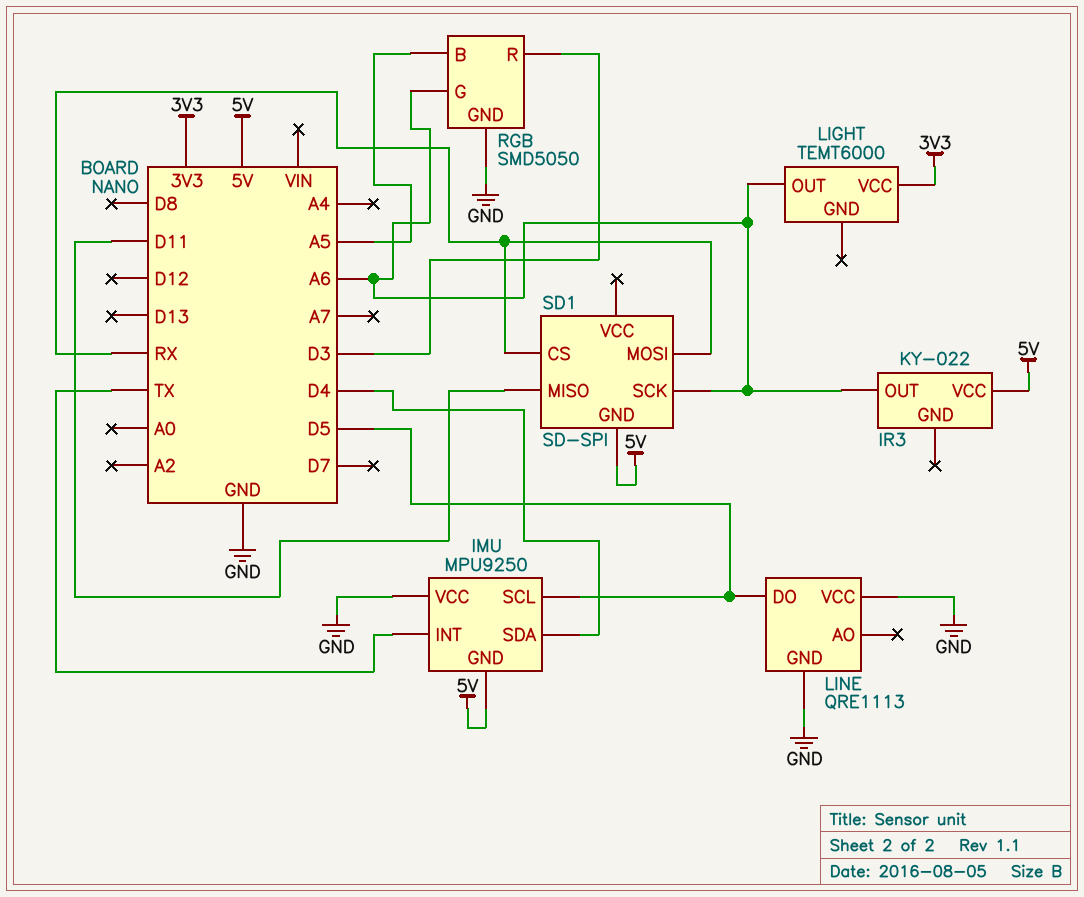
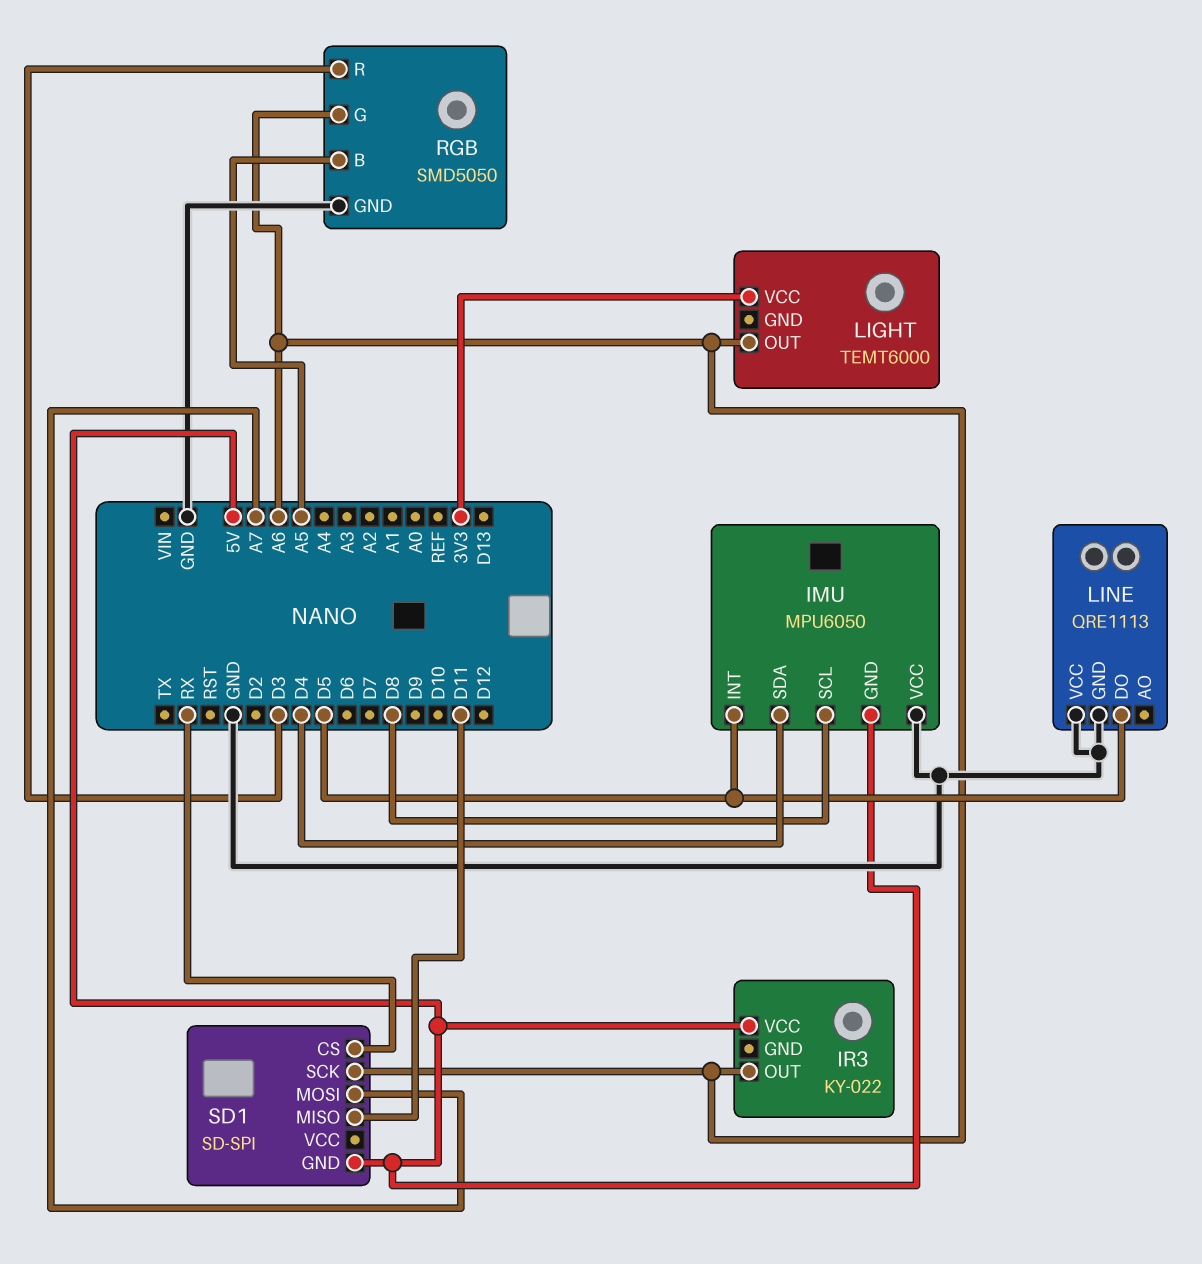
IMU: MPU9250 -> MPU6050
IMU pin INT: TX -> D5
IMU pin SCL: D5 -> D8
SD1 pin MOSI: RX -> A7

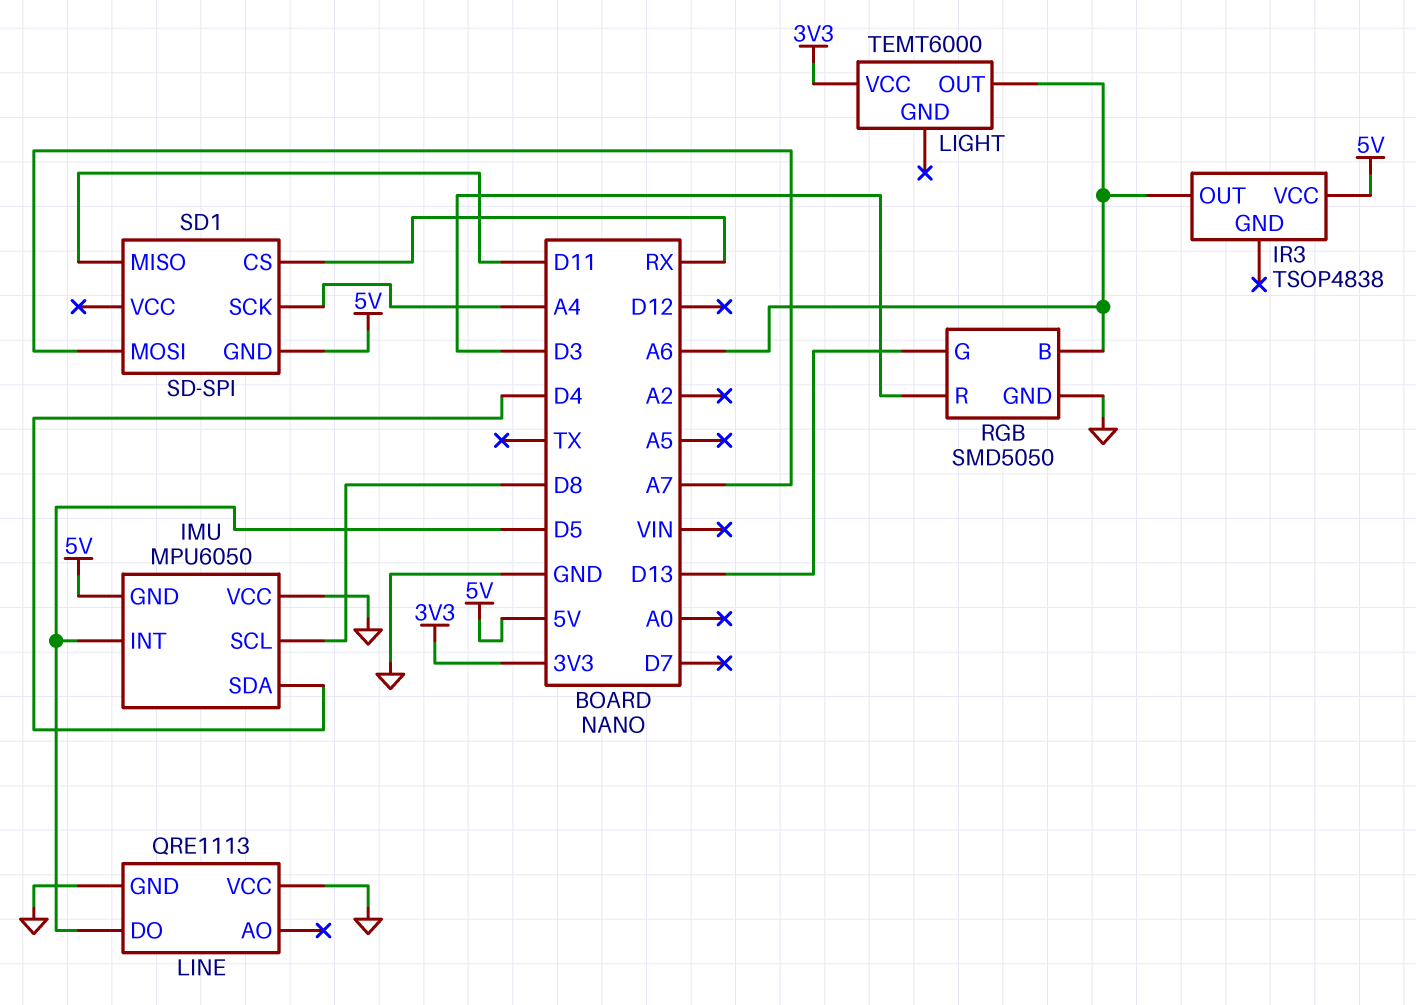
IR3: KY-022 -> TSOP4838
RGB pin B: A5 -> A6
RGB pin G: A6 -> D13
SD1 pin SCK: A6 -> A4

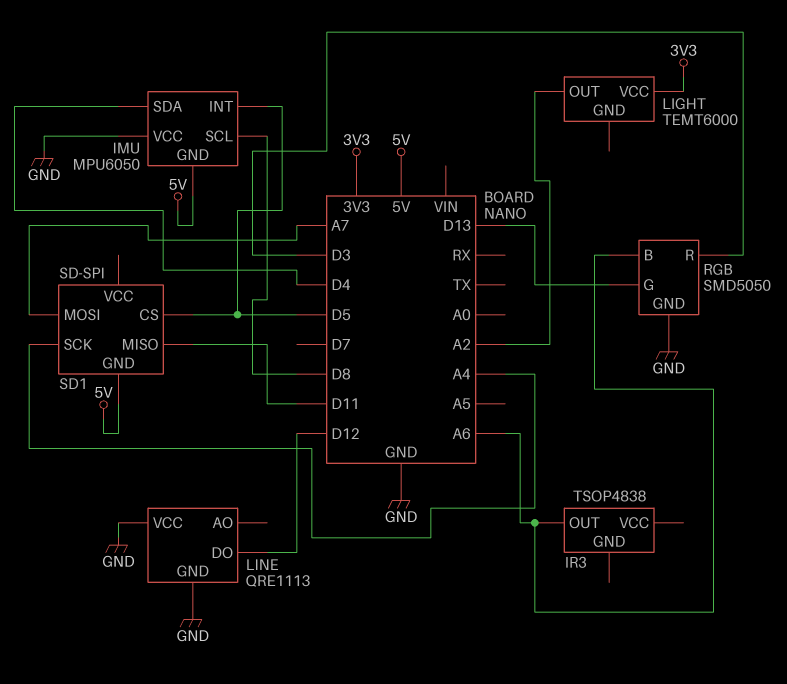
IR3 pin VCC: 5V -> none
LIGHT pin OUT: A6 -> A2
LINE pin DO: D5 -> D12
SD1 pin CS: RX -> D5

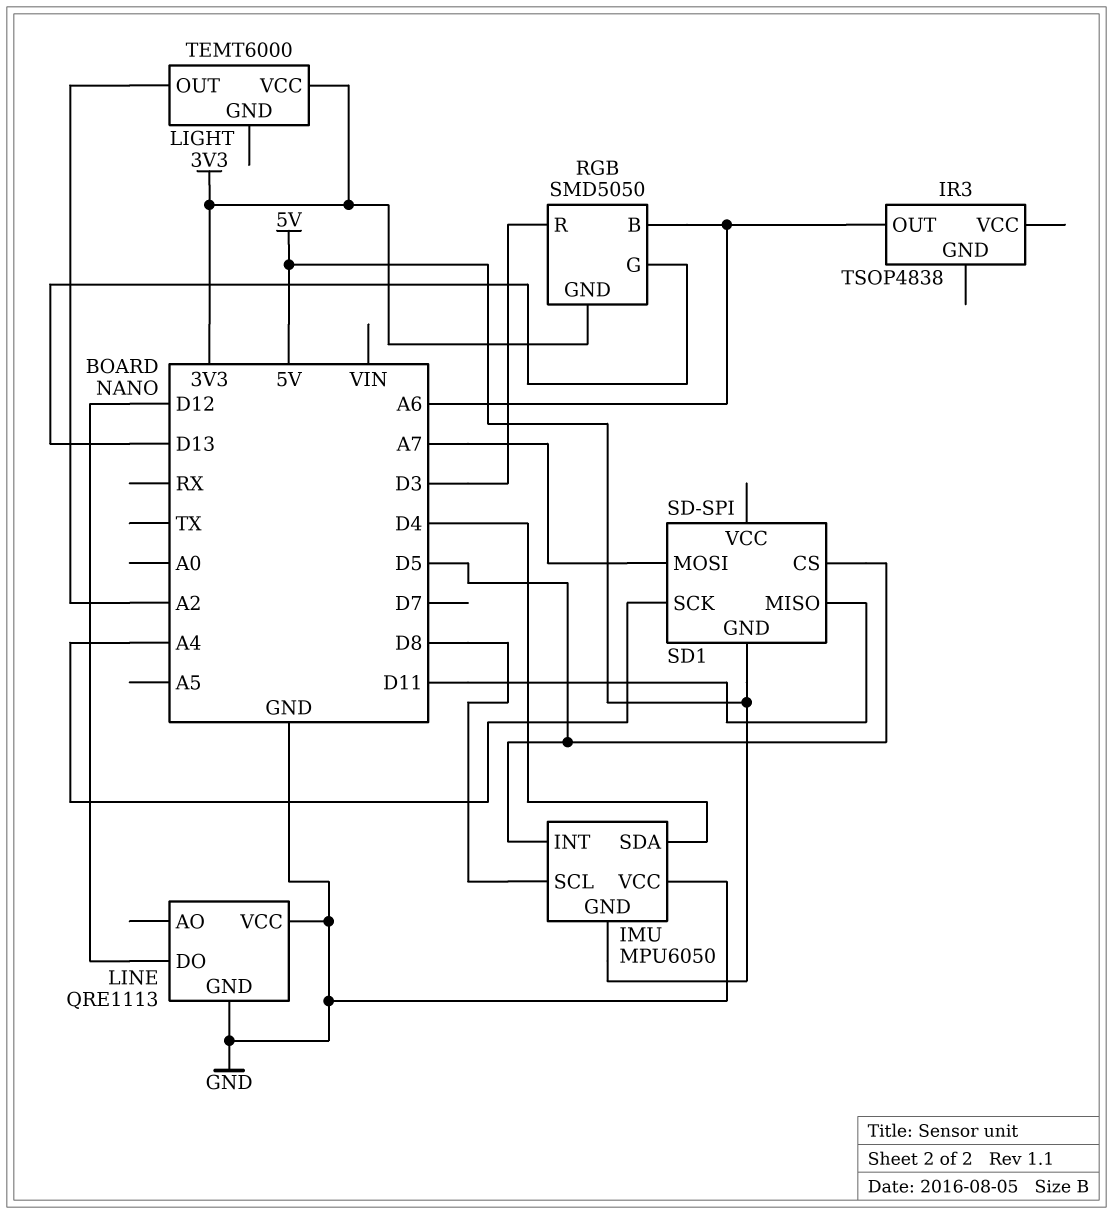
RGB pin GND: GND -> 3V3

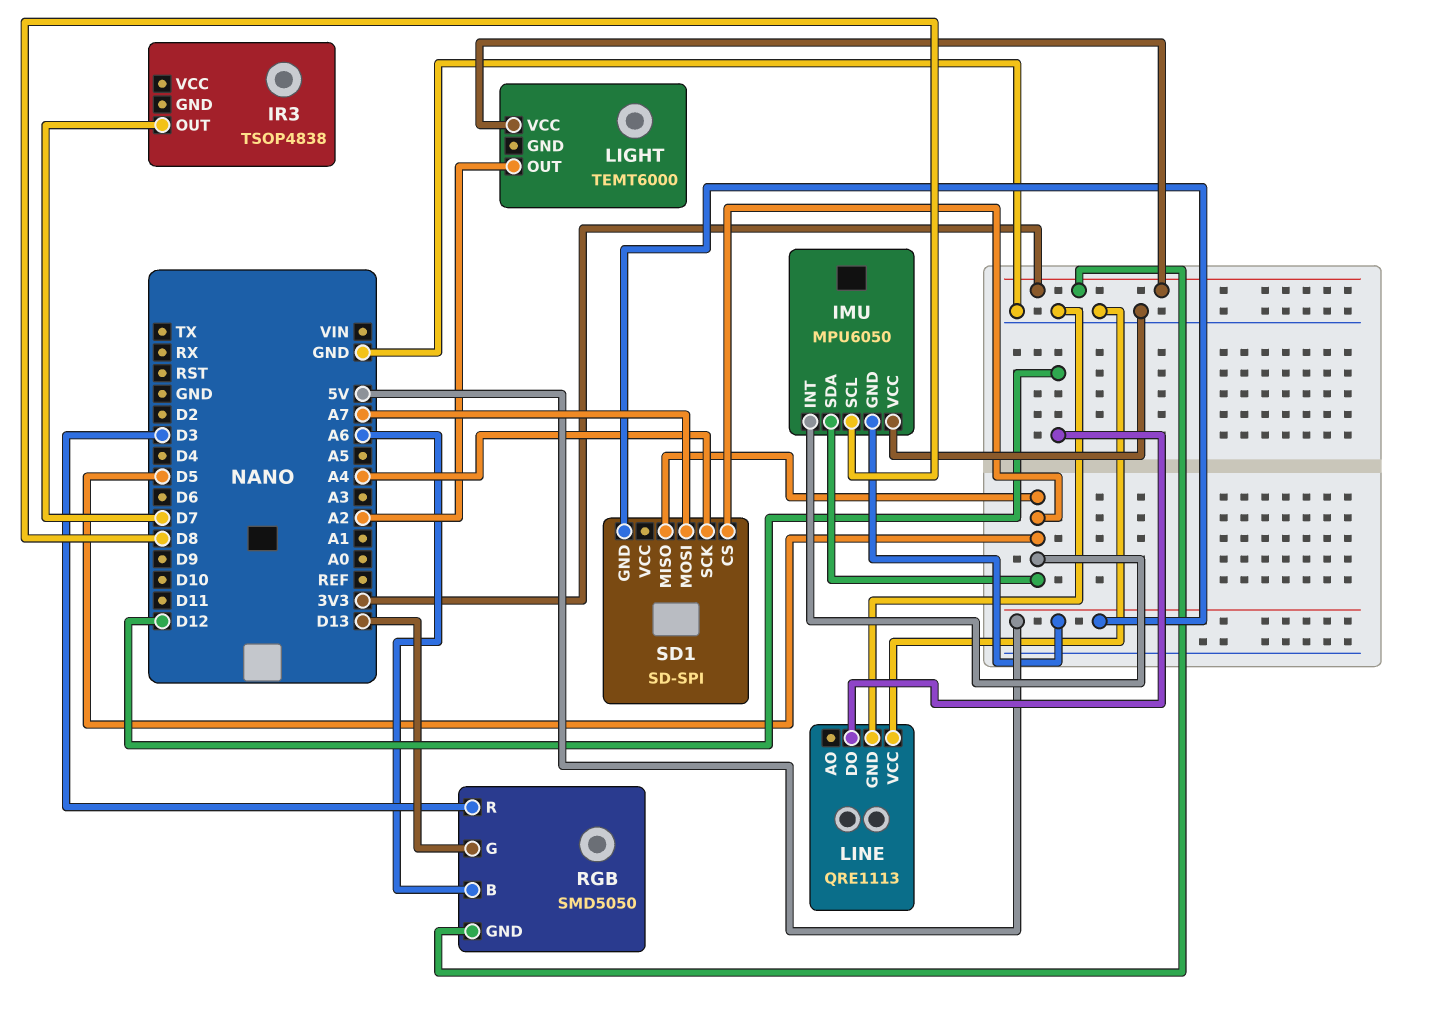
IMU pin SDA: D4 -> D5
IR3 pin OUT: A6 -> D7
SD1 pin MISO: D11 -> D5

